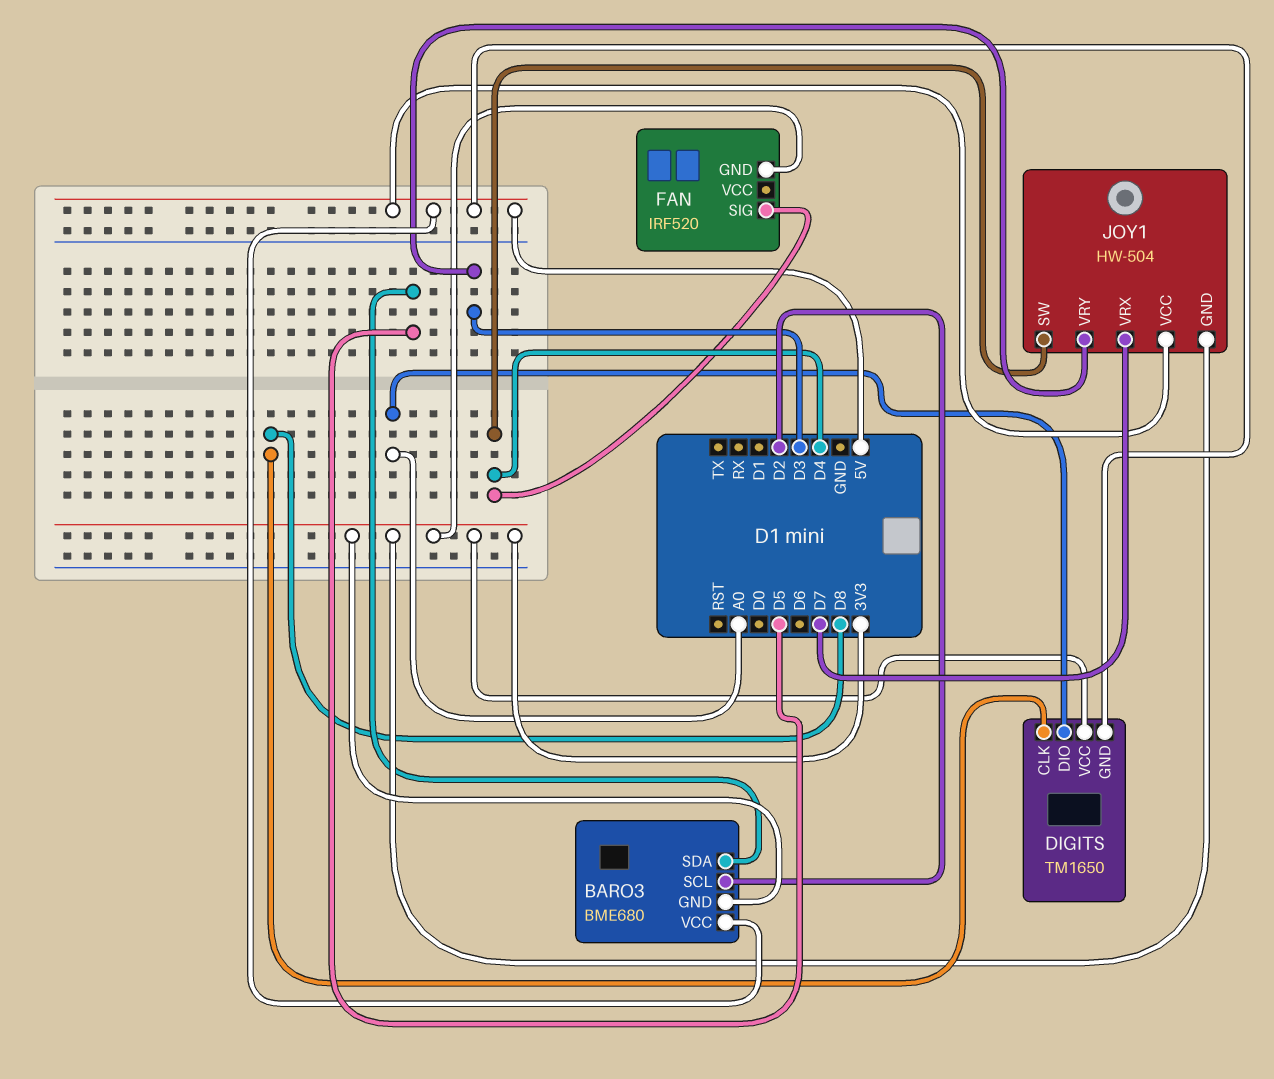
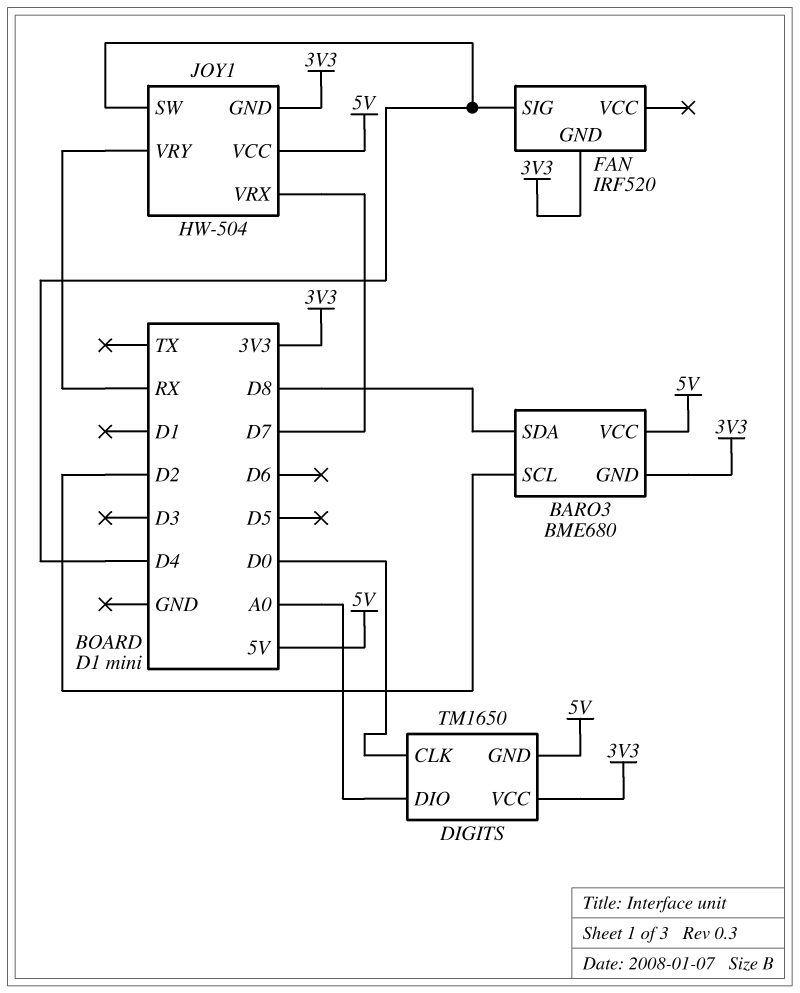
BARO3 pin SDA: D5 -> D8
DIGITS pin CLK: D8 -> D0
JOY1 pin VRY: D3 -> RX

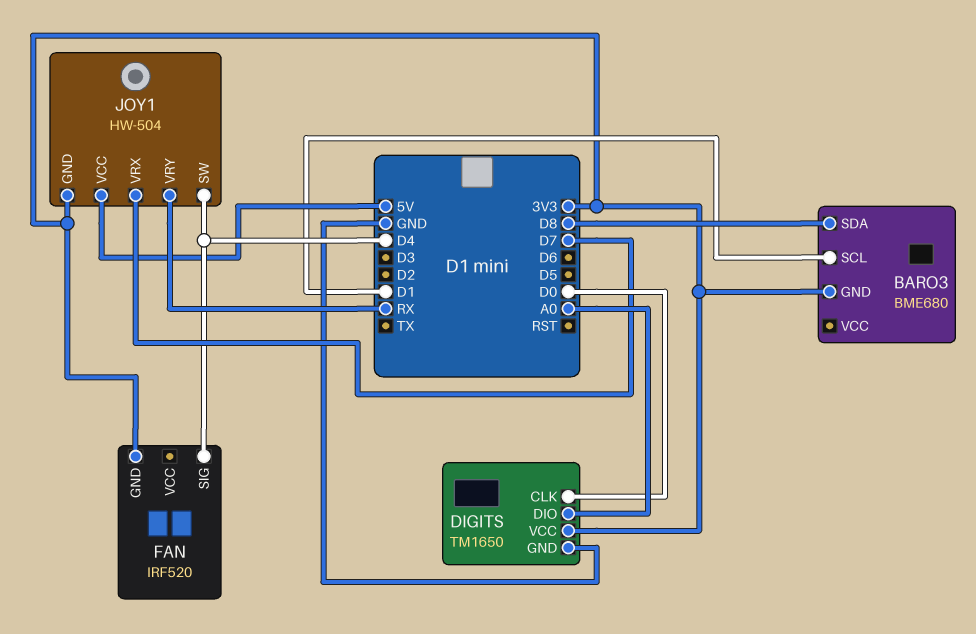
BARO3 pin SCL: D2 -> D1
BARO3 pin VCC: 5V -> none
DIGITS pin GND: 5V -> GND

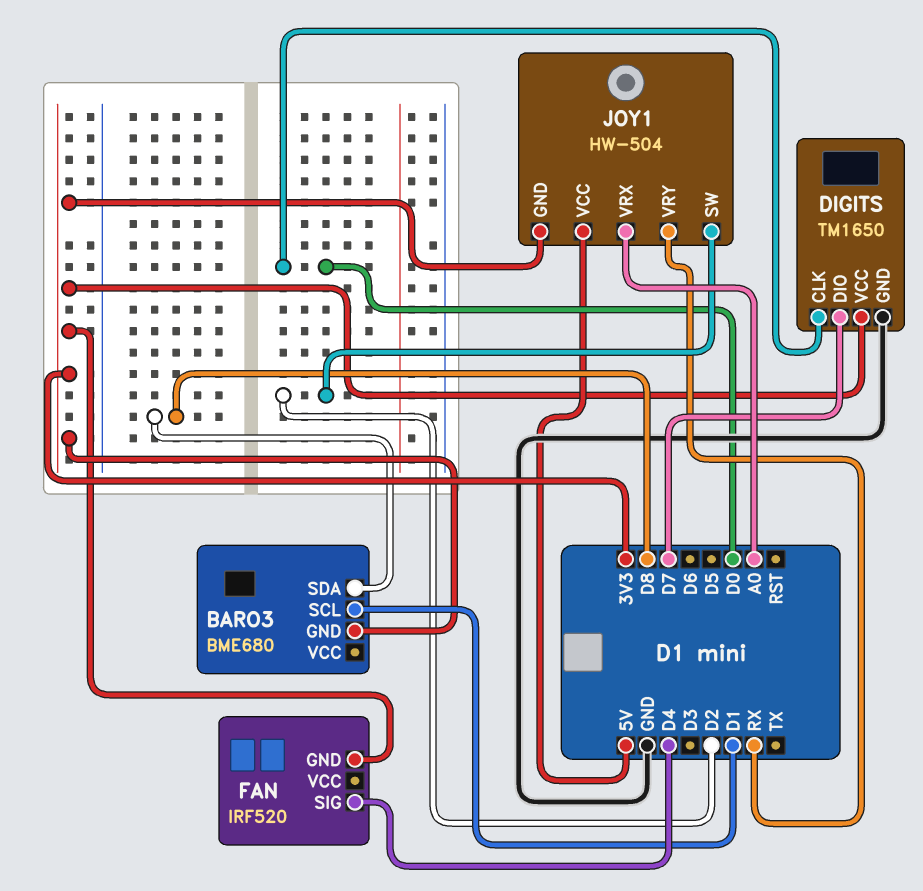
DIGITS pin DIO: A0 -> D7
JOY1 pin SW: D4 -> D2
JOY1 pin VRX: D7 -> A0

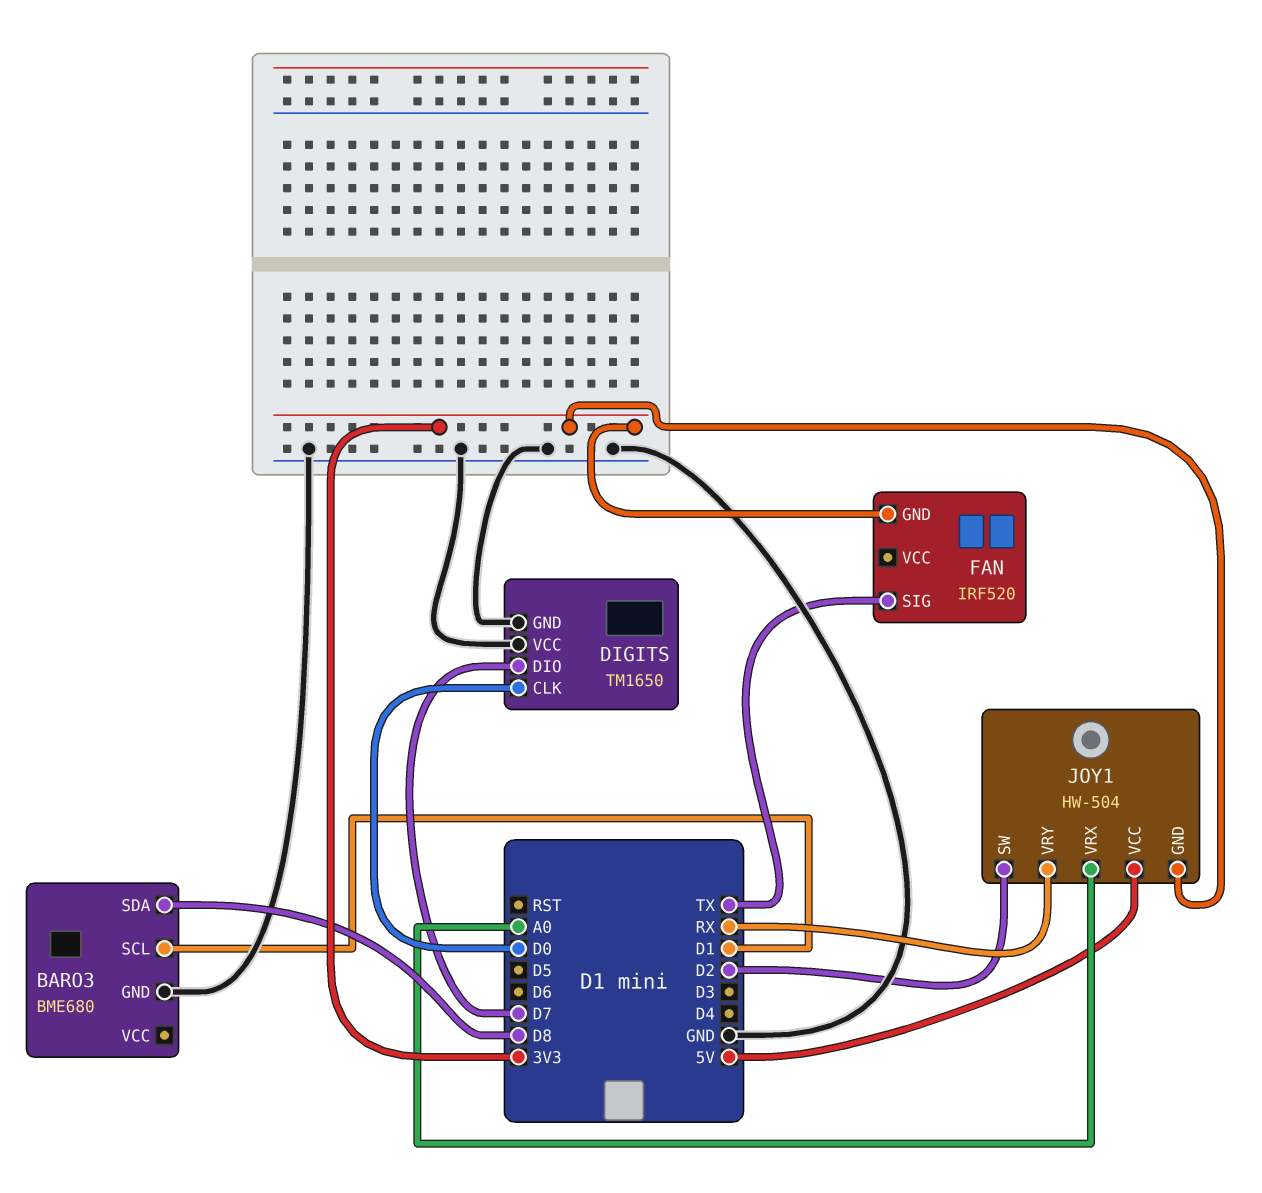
BARO3 pin GND: 3V3 -> GND
DIGITS pin VCC: 3V3 -> GND
FAN pin SIG: D4 -> TX

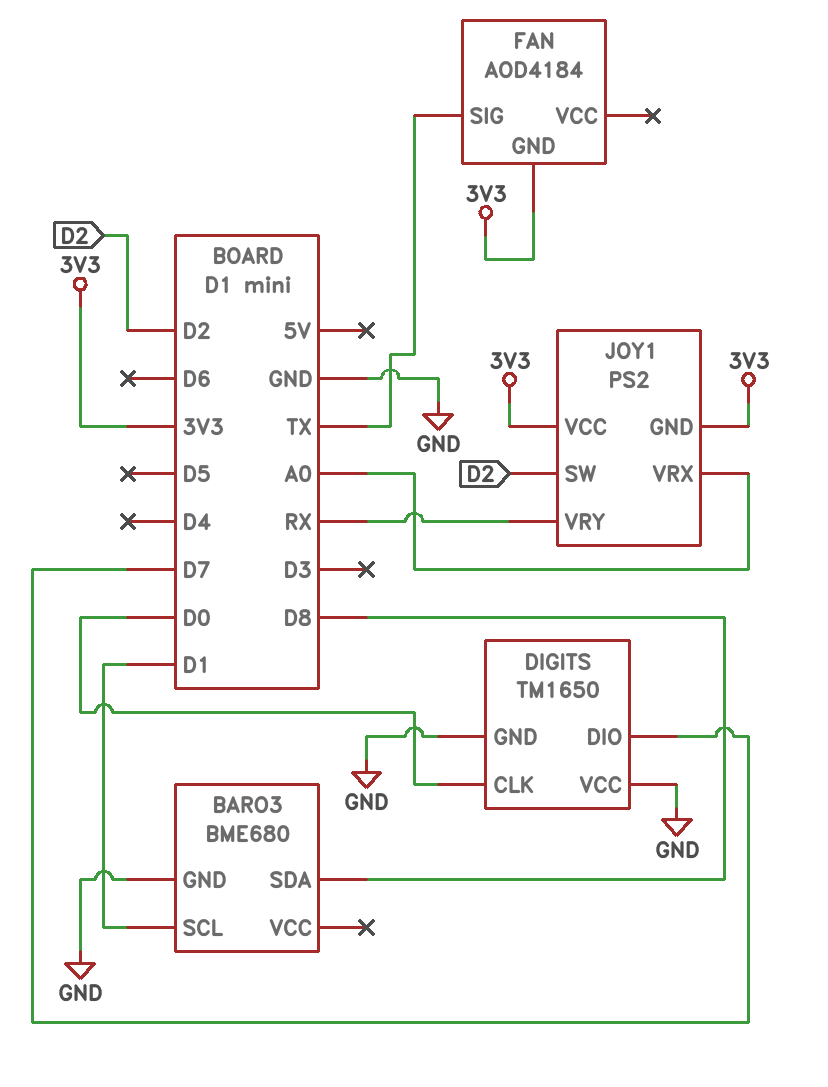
FAN: IRF520 -> AOD4184
JOY1: HW-504 -> PS2
JOY1 pin VCC: 5V -> 3V3

